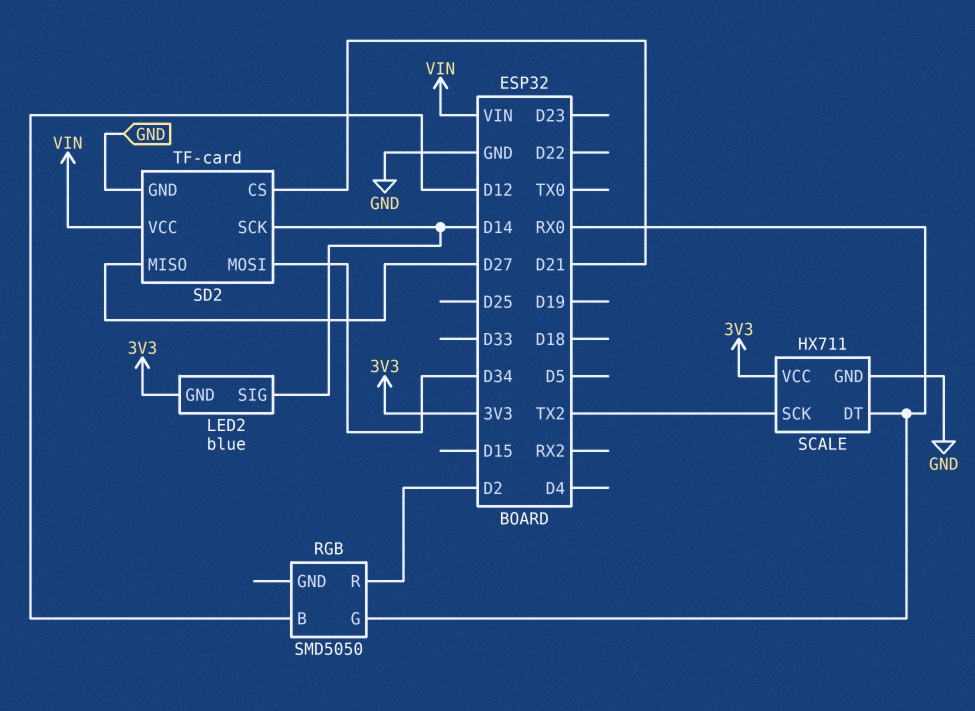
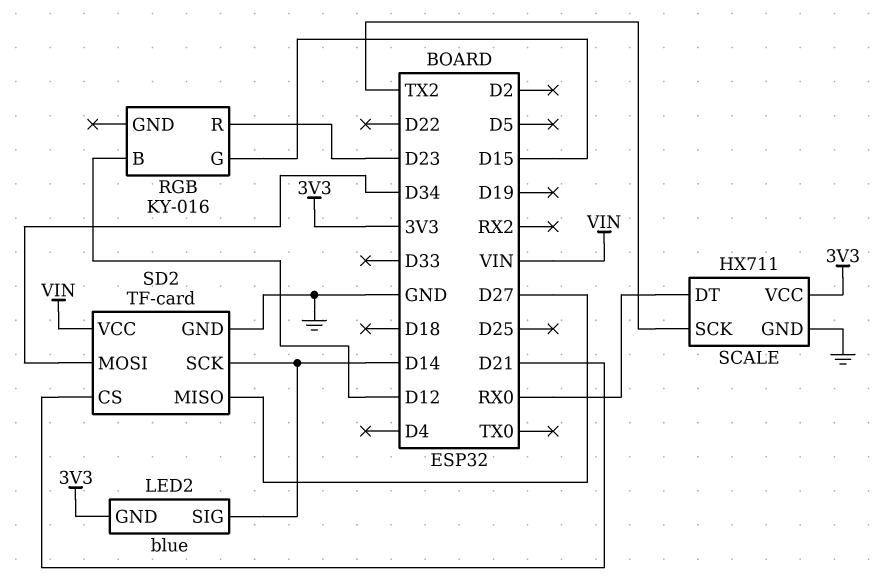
RGB: SMD5050 -> KY-016
RGB pin G: RX0 -> D15
RGB pin R: D2 -> D23

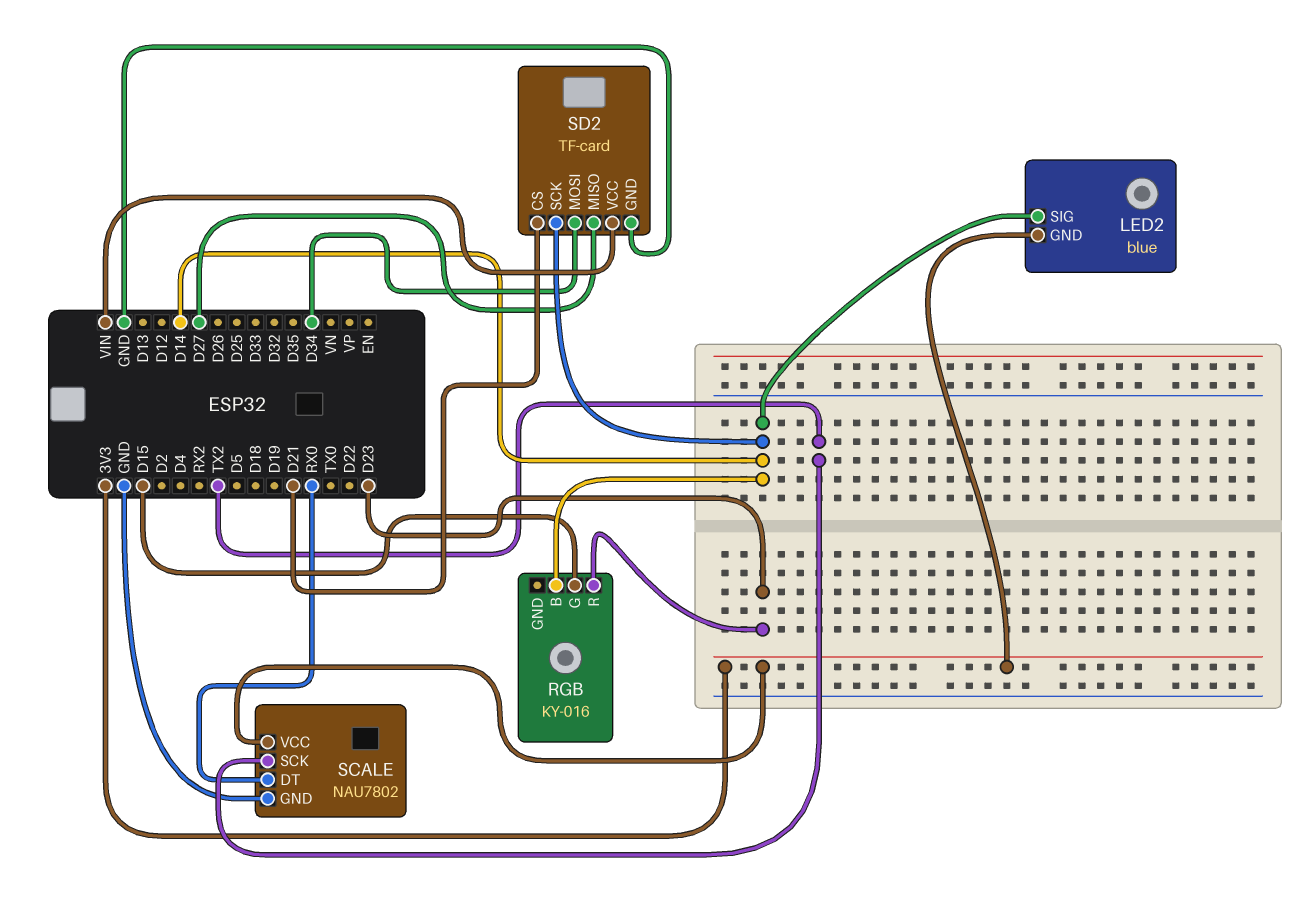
RGB pin B: D12 -> D14
SCALE: HX711 -> NAU7802

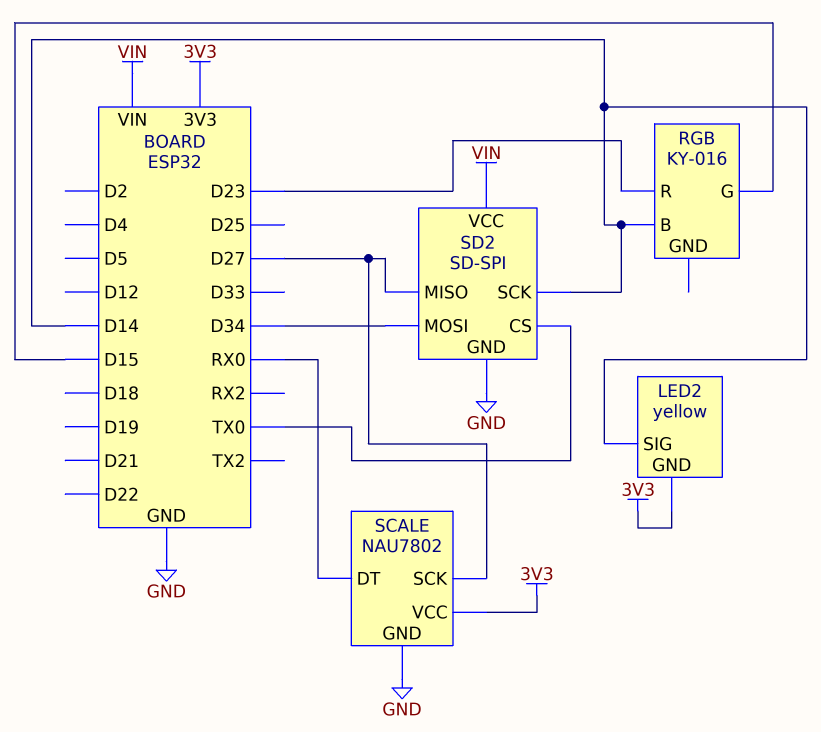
LED2: blue -> yellow
SCALE pin SCK: TX2 -> D27
SD2: TF-card -> SD-SPI
SD2 pin CS: D21 -> TX0

